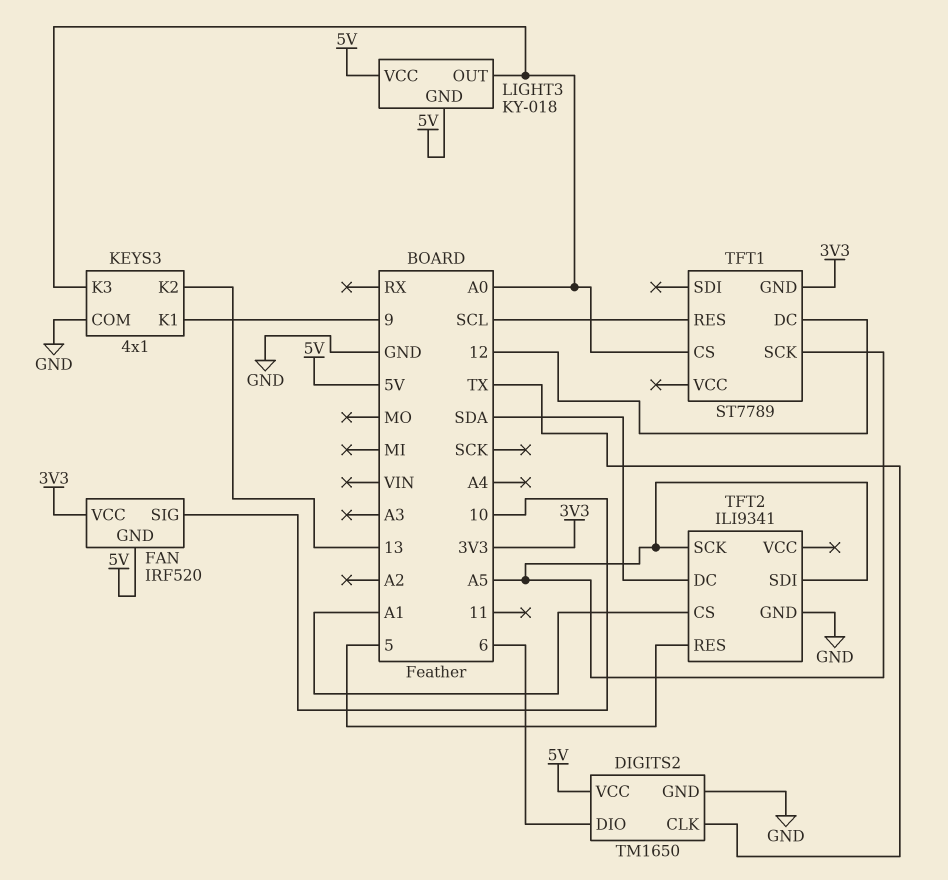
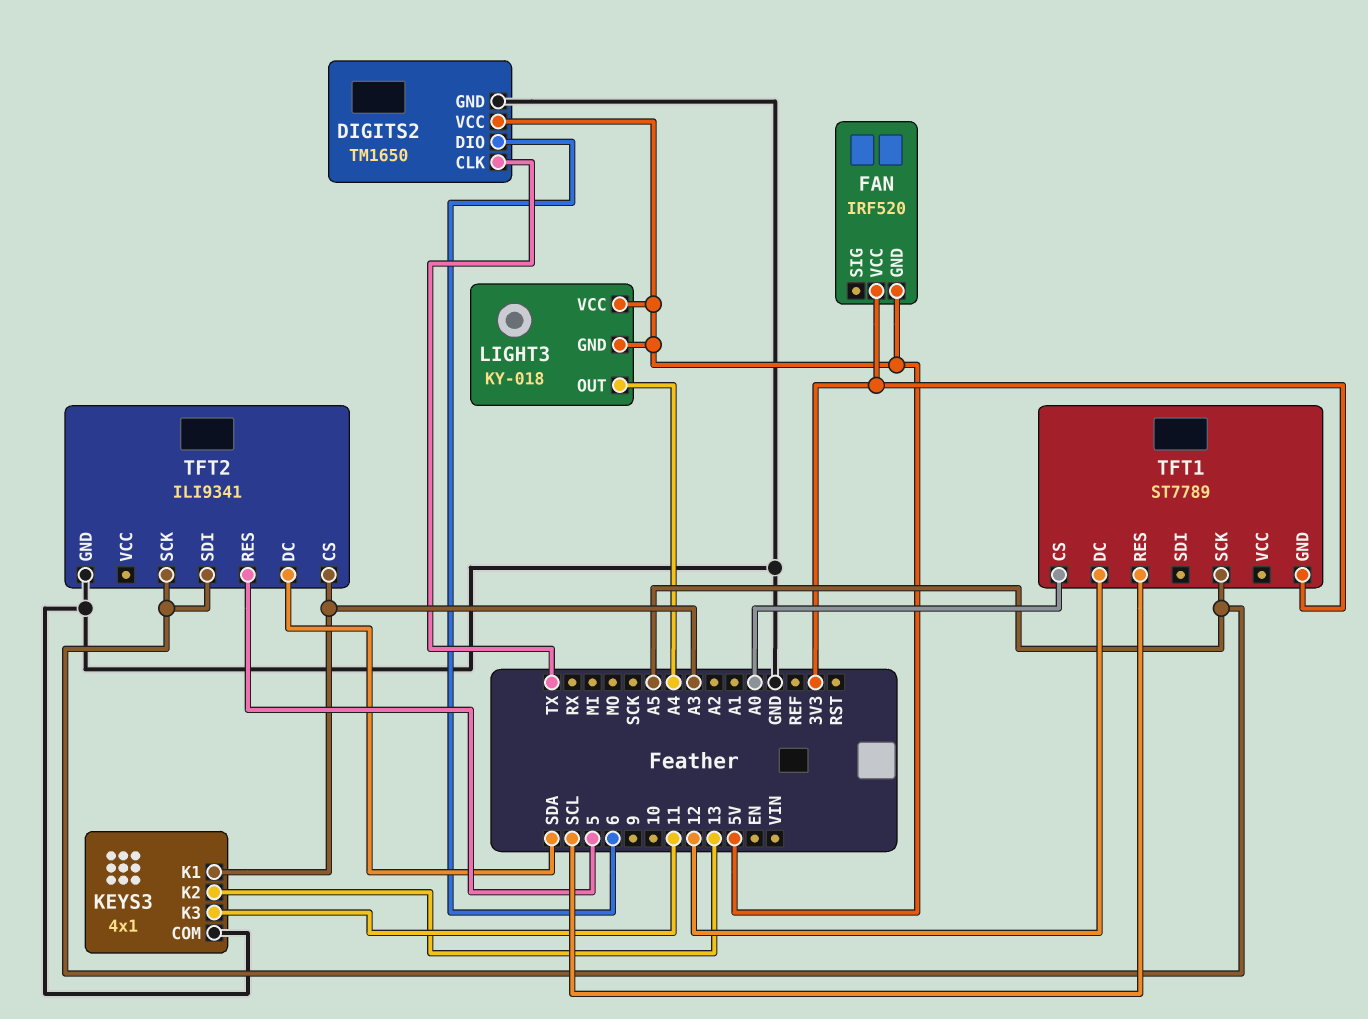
FAN pin SIG: 10 -> none
KEYS3 pin K1: 9 -> A3
KEYS3 pin K3: A0 -> 11
LIGHT3 pin OUT: A0 -> A4
TFT2 pin CS: A1 -> A3

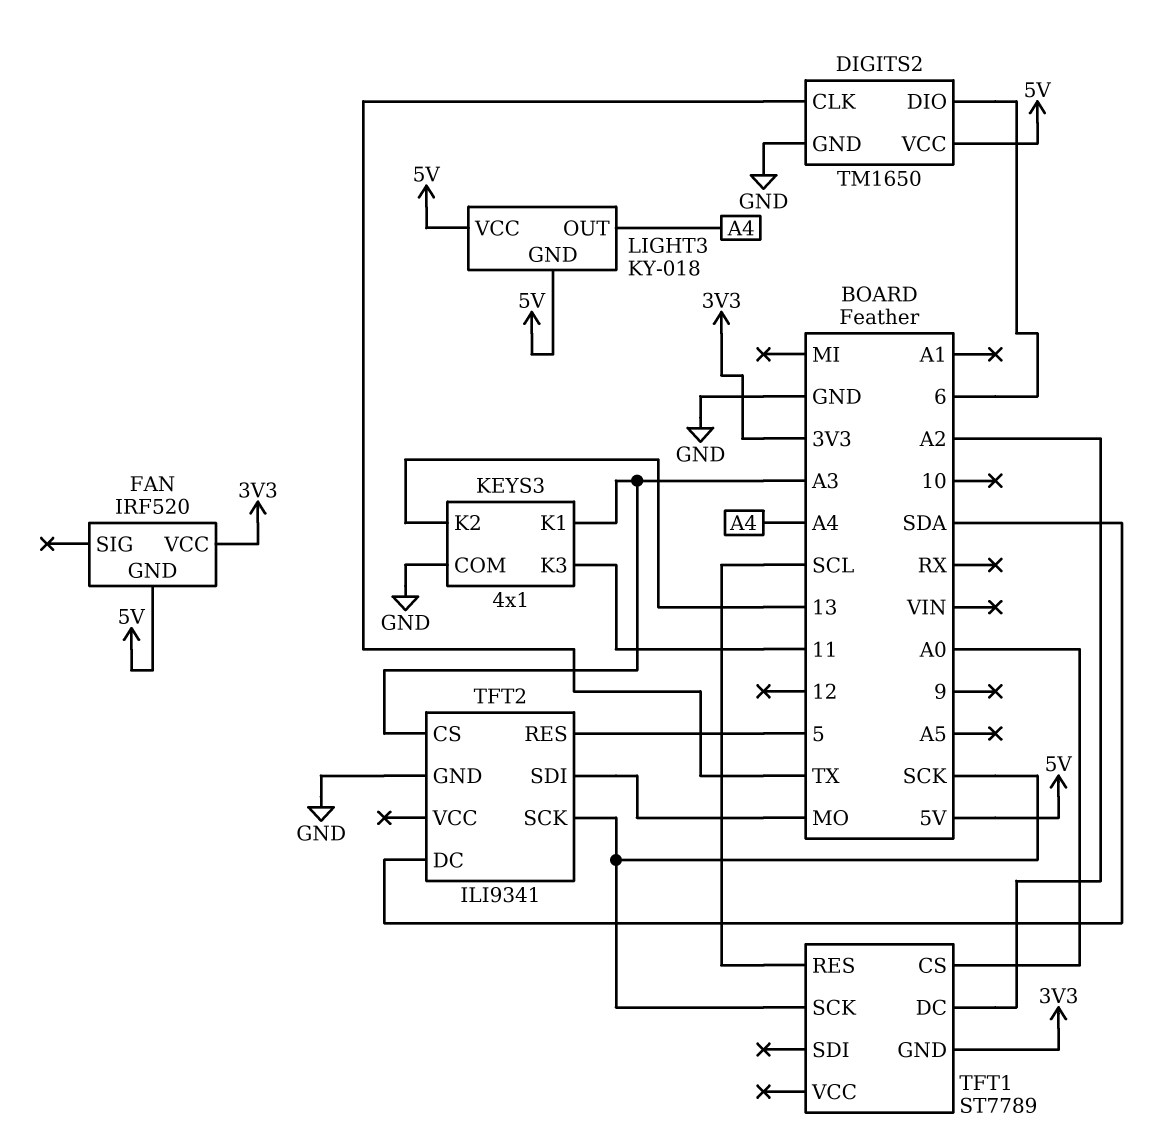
TFT1 pin DC: 12 -> A2
TFT1 pin SCK: A5 -> SCK
TFT2 pin SCK: A5 -> SCK
TFT2 pin SDI: A5 -> MO

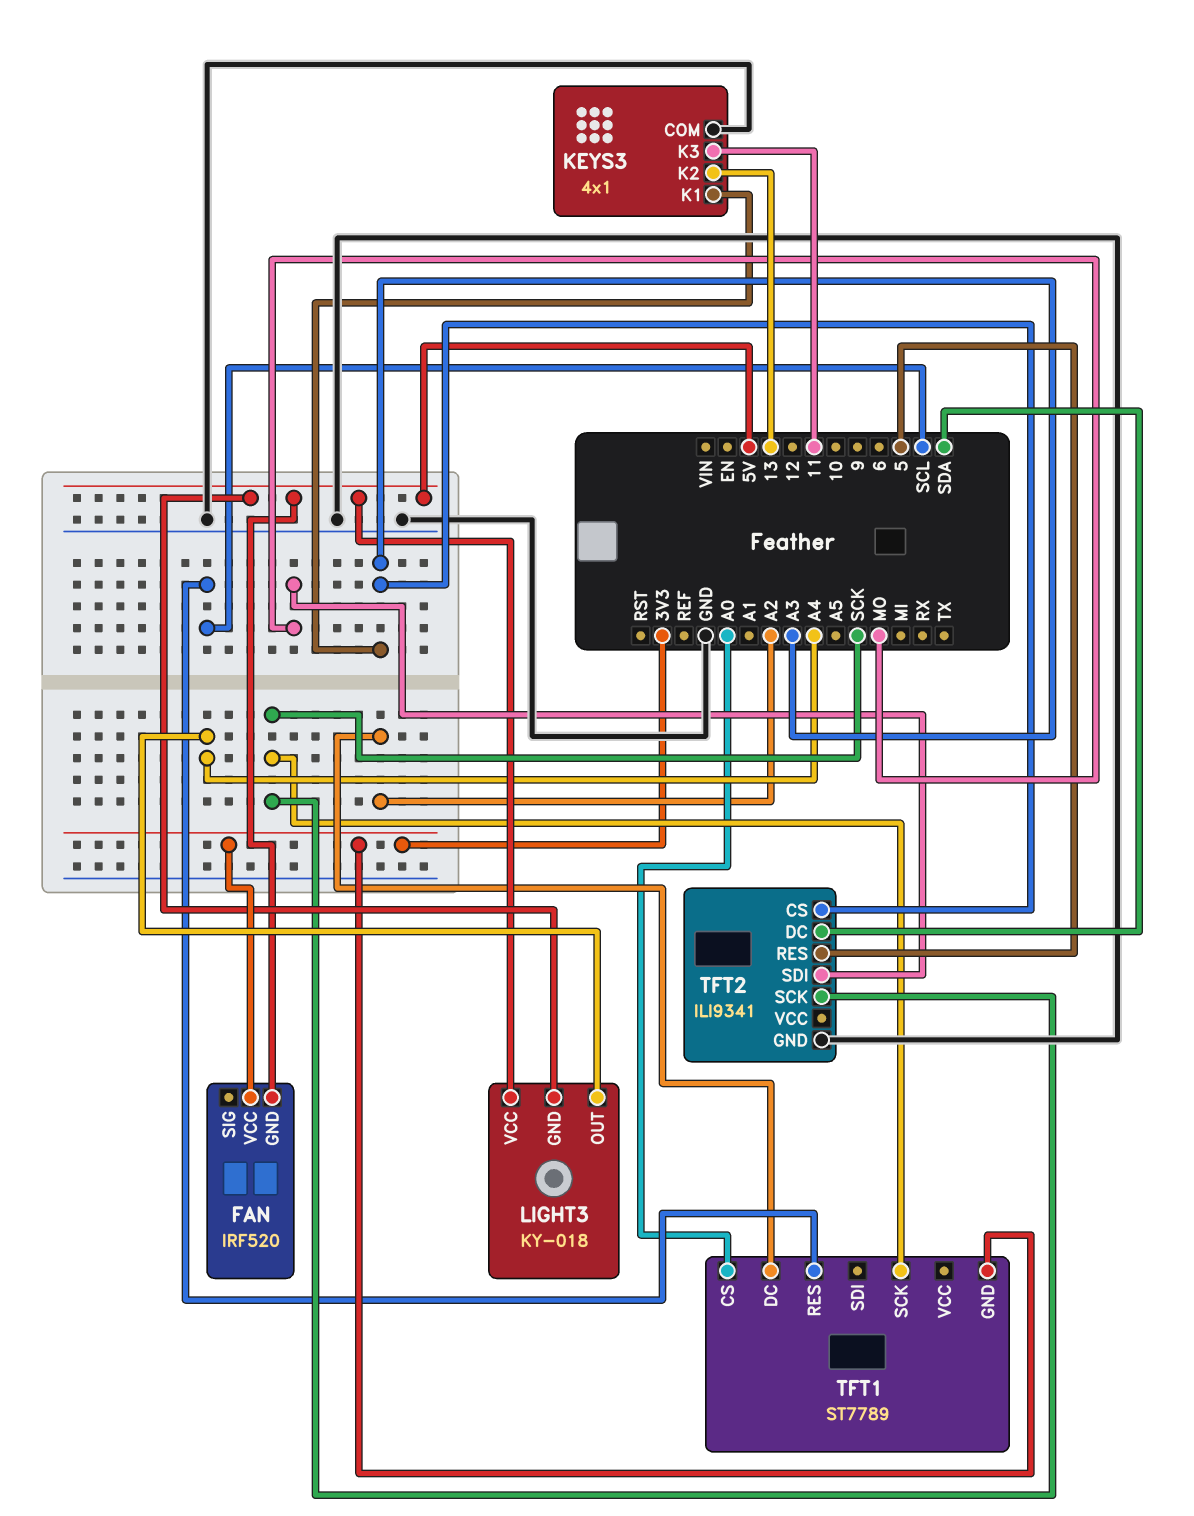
DIGITS2: TM1650 -> none
DIGITS2 pin CLK: TX -> none
DIGITS2 pin DIO: 6 -> none
DIGITS2 pin GND: GND -> none
DIGITS2 pin VCC: 5V -> none

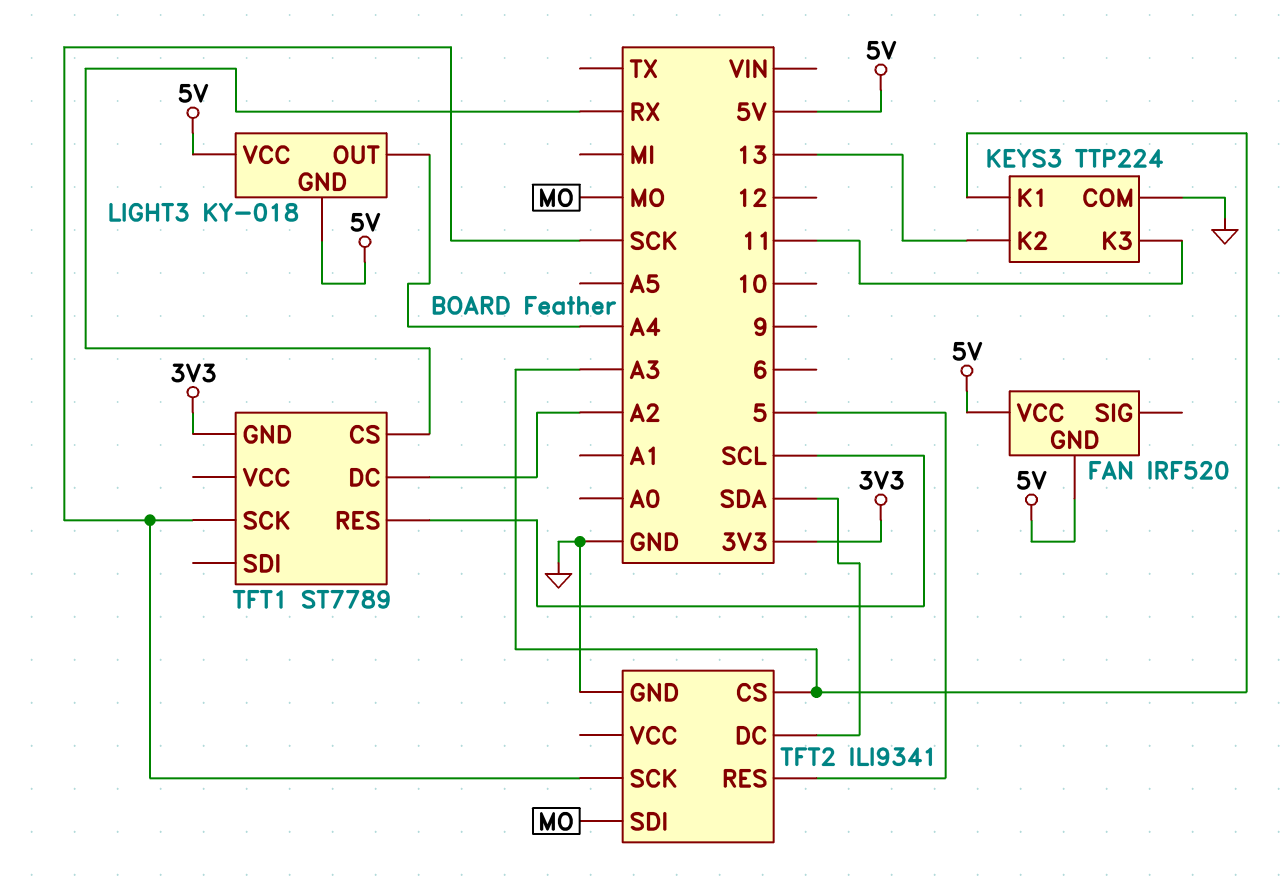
FAN pin VCC: 3V3 -> 5V
KEYS3: 4x1 -> TTP224
TFT1 pin CS: A0 -> RX

